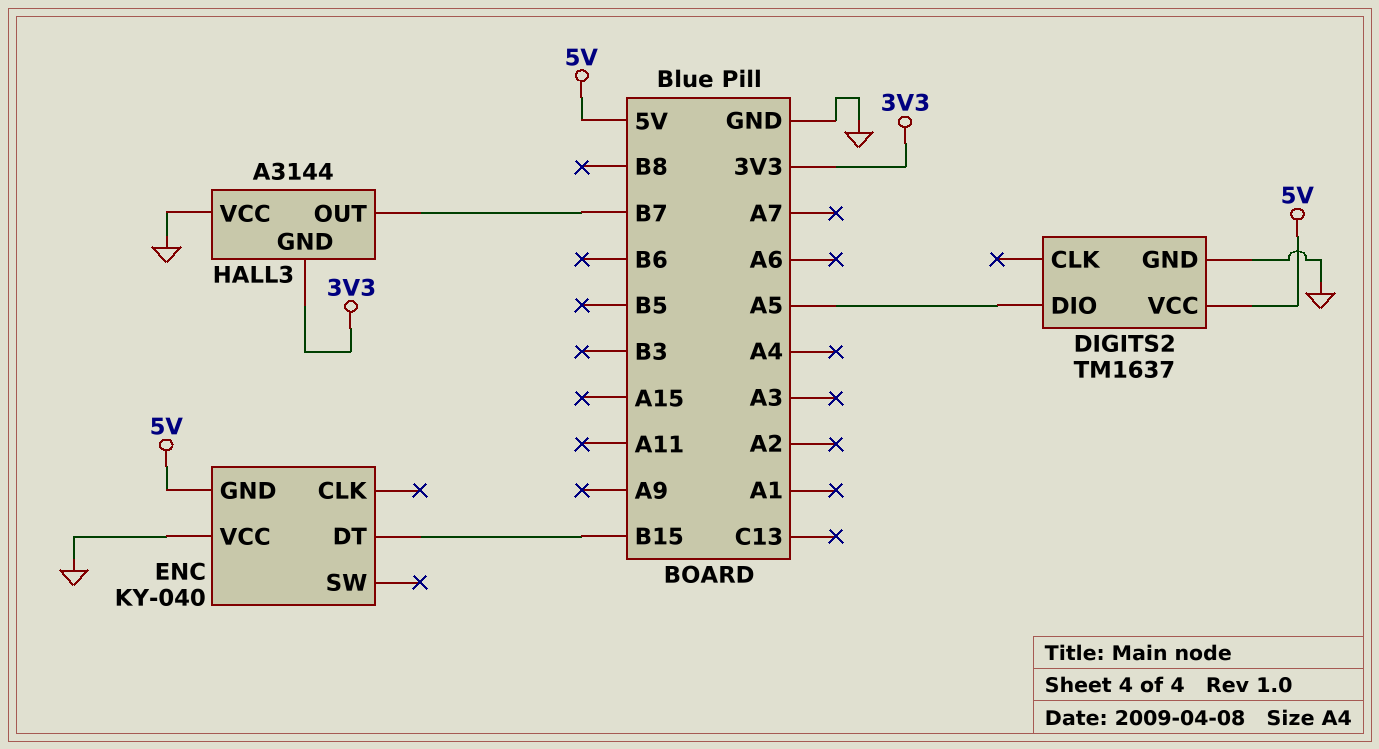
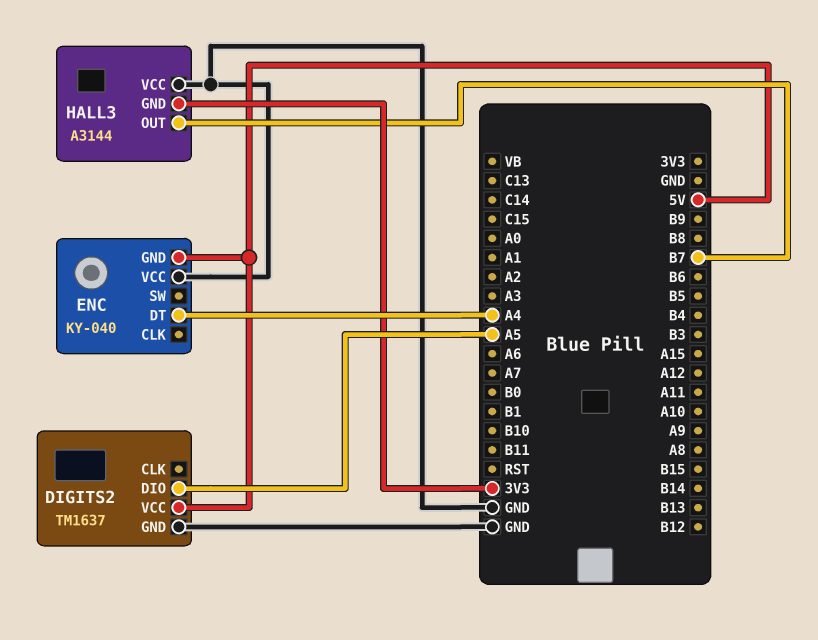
ENC pin DT: B15 -> A4

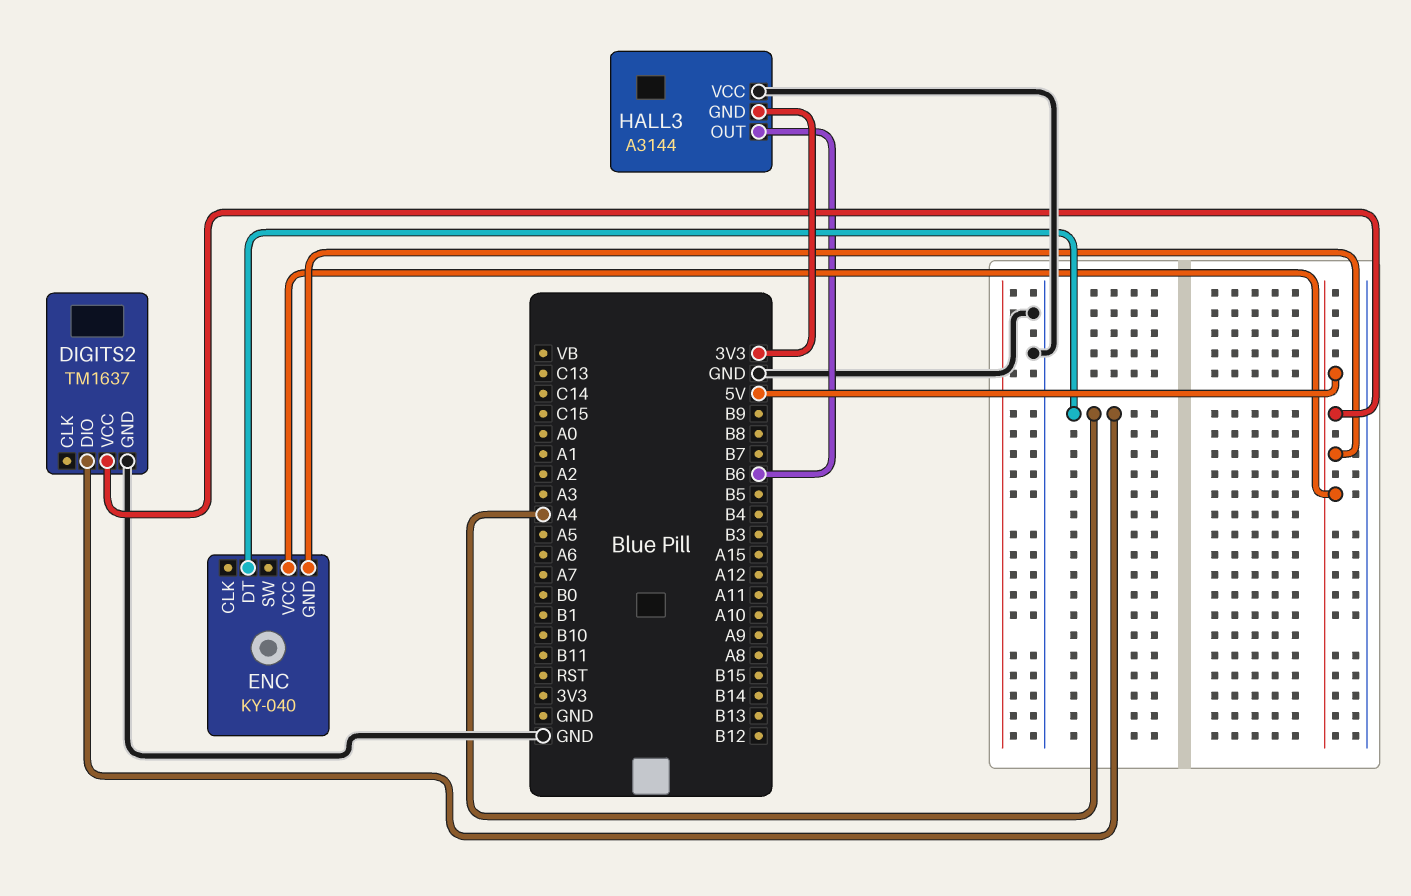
DIGITS2 pin DIO: A5 -> A4
ENC pin VCC: GND -> 5V
HALL3 pin OUT: B7 -> B6

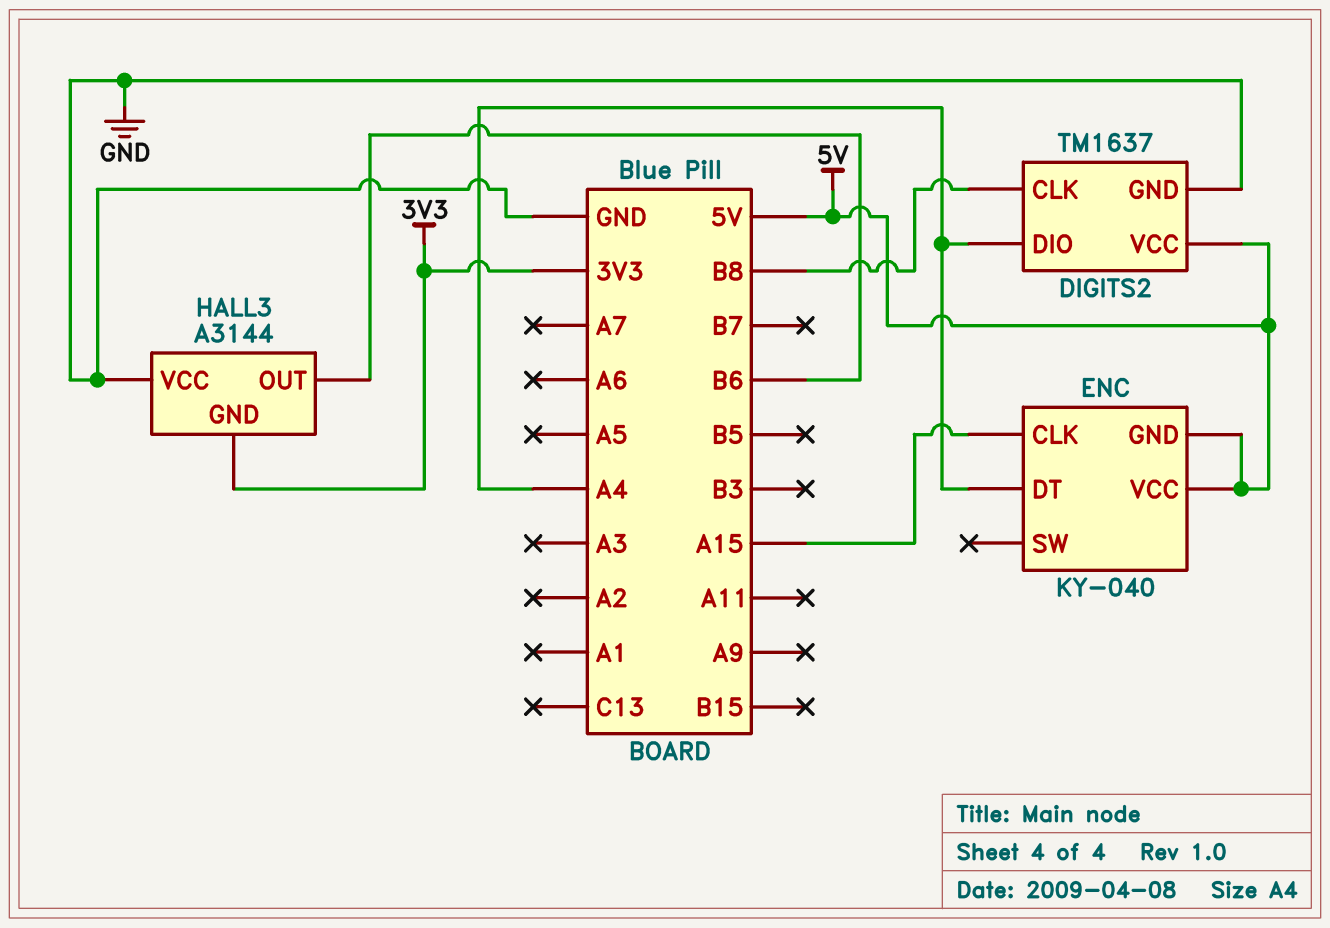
DIGITS2 pin CLK: none -> B8
ENC pin CLK: none -> A15

